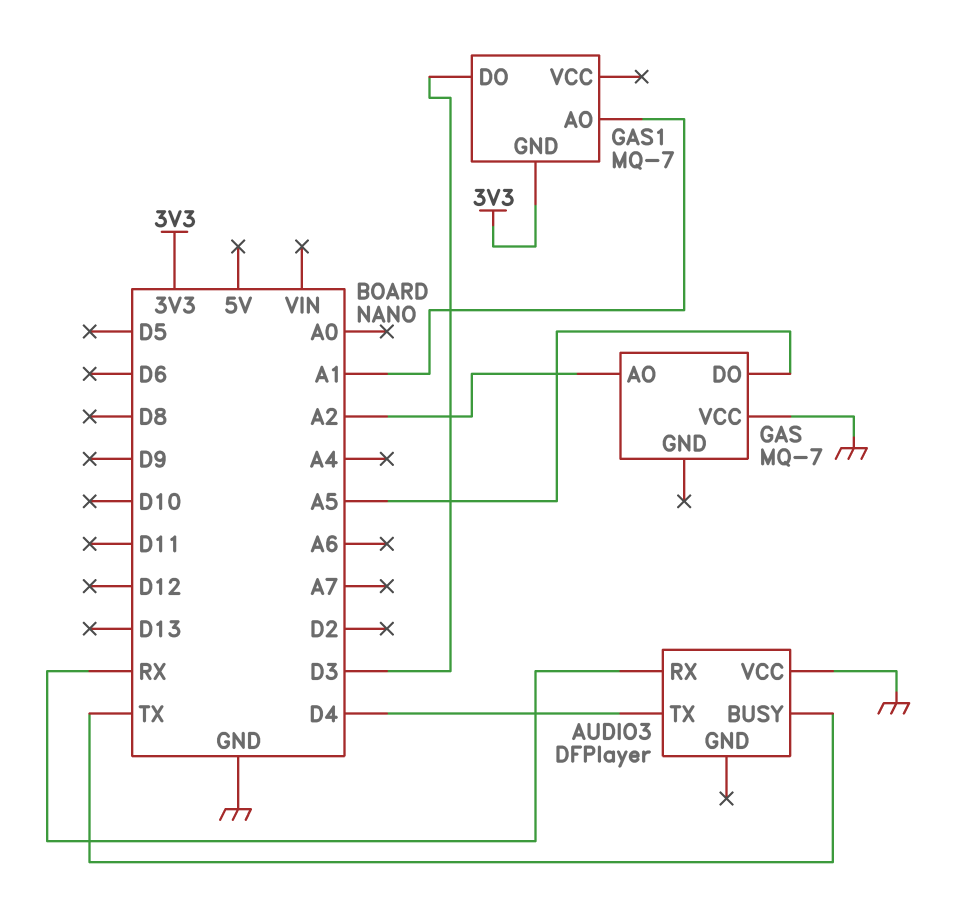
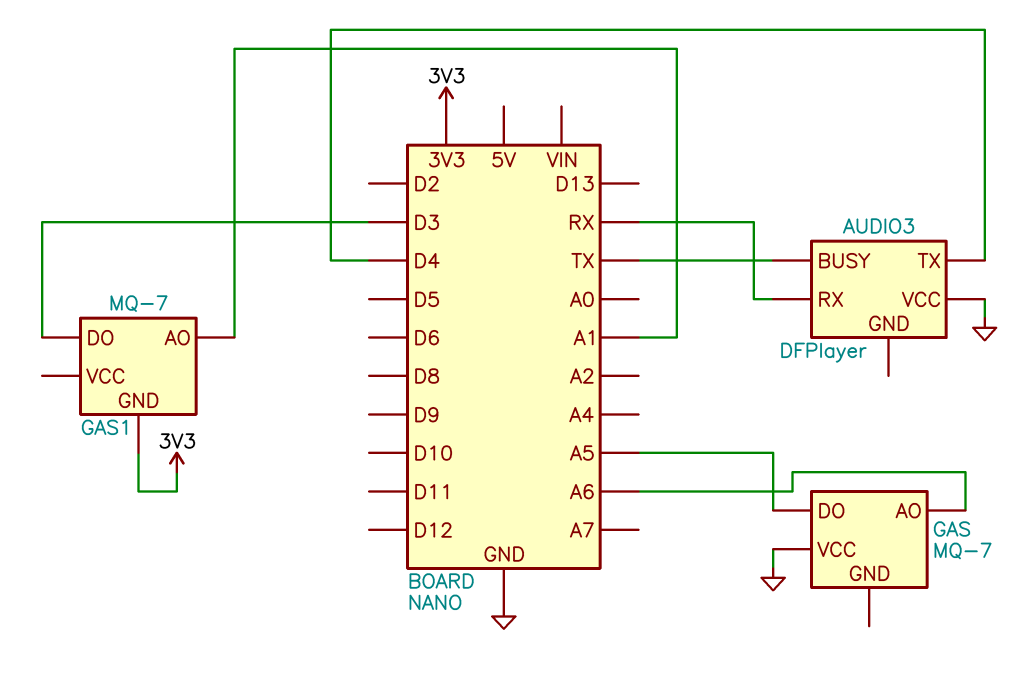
GAS pin AO: A2 -> A6

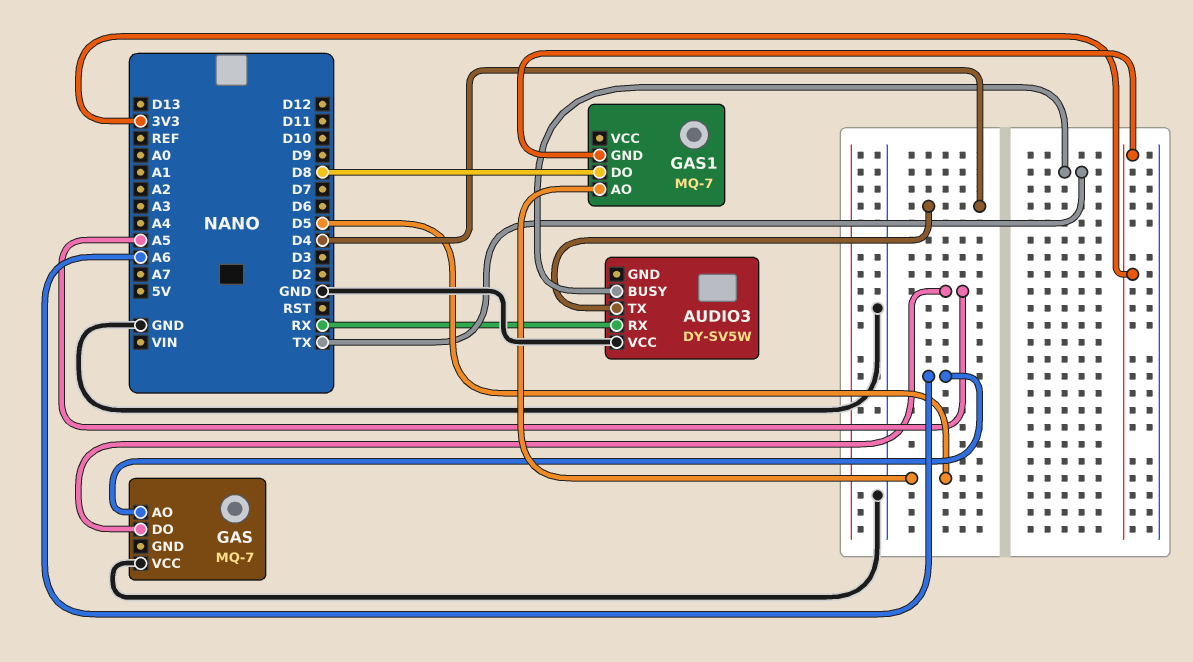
AUDIO3: DFPlayer -> DY-SV5W
GAS1 pin AO: A1 -> D5
GAS1 pin DO: D3 -> D8

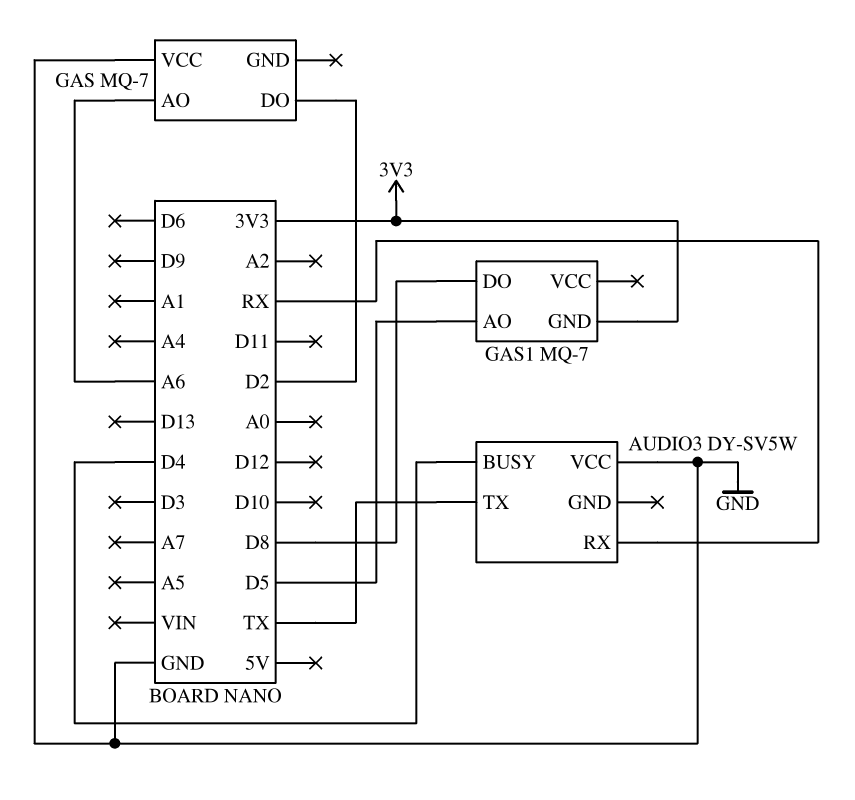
AUDIO3 pin BUSY: TX -> D4
AUDIO3 pin TX: D4 -> TX
GAS pin DO: A5 -> D2

